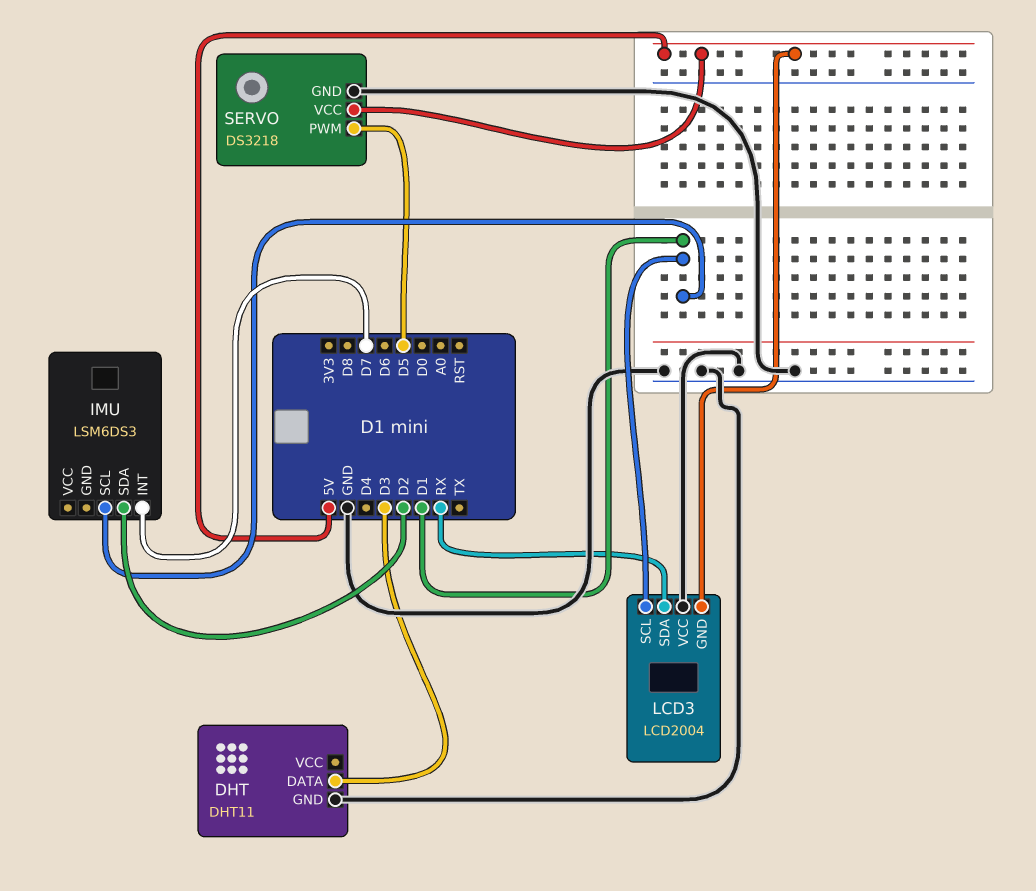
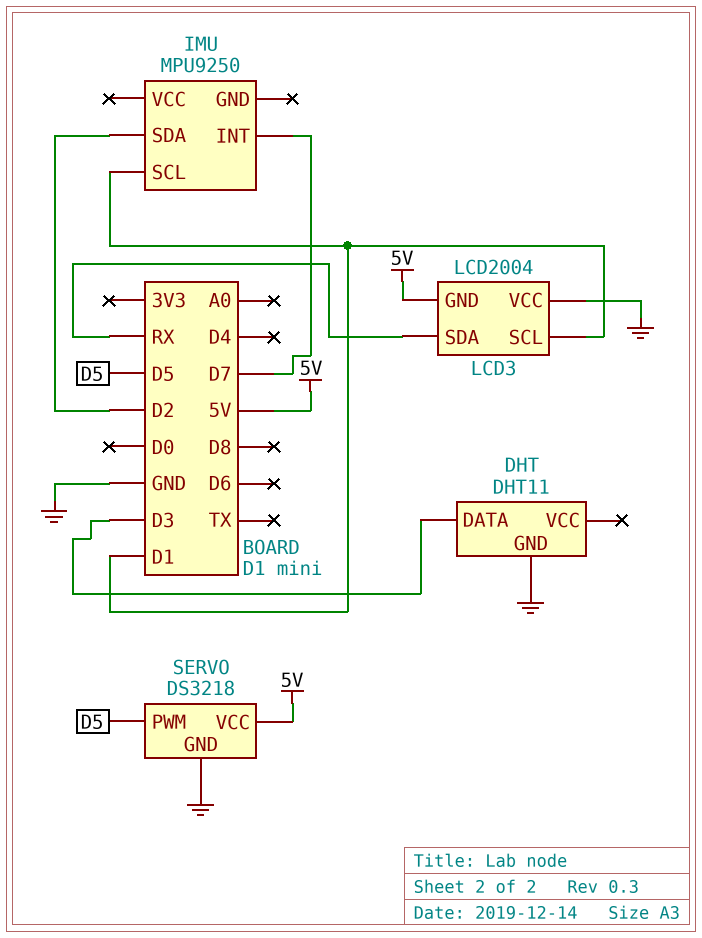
IMU: LSM6DS3 -> MPU9250

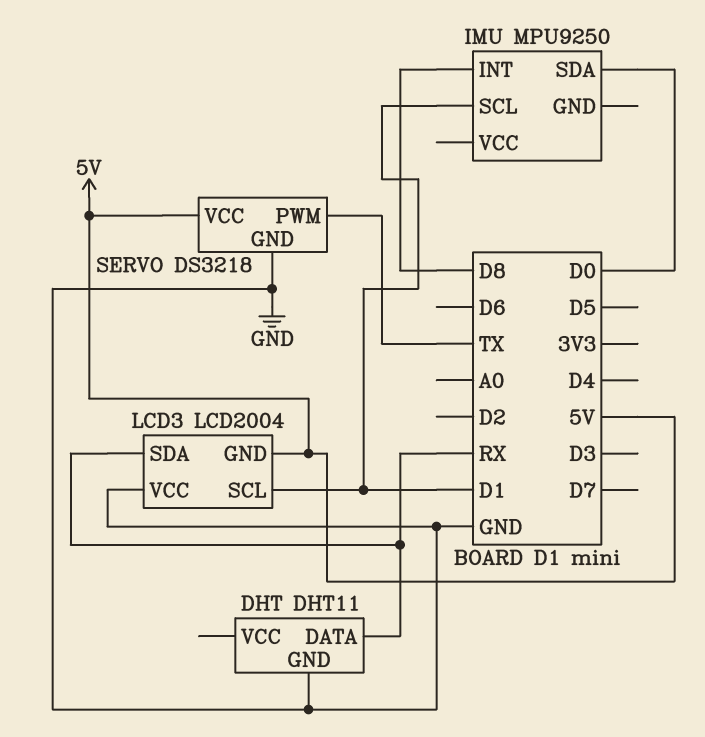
DHT pin DATA: D3 -> RX
IMU pin INT: D7 -> D8
IMU pin SDA: D2 -> D0
SERVO pin PWM: D5 -> TX

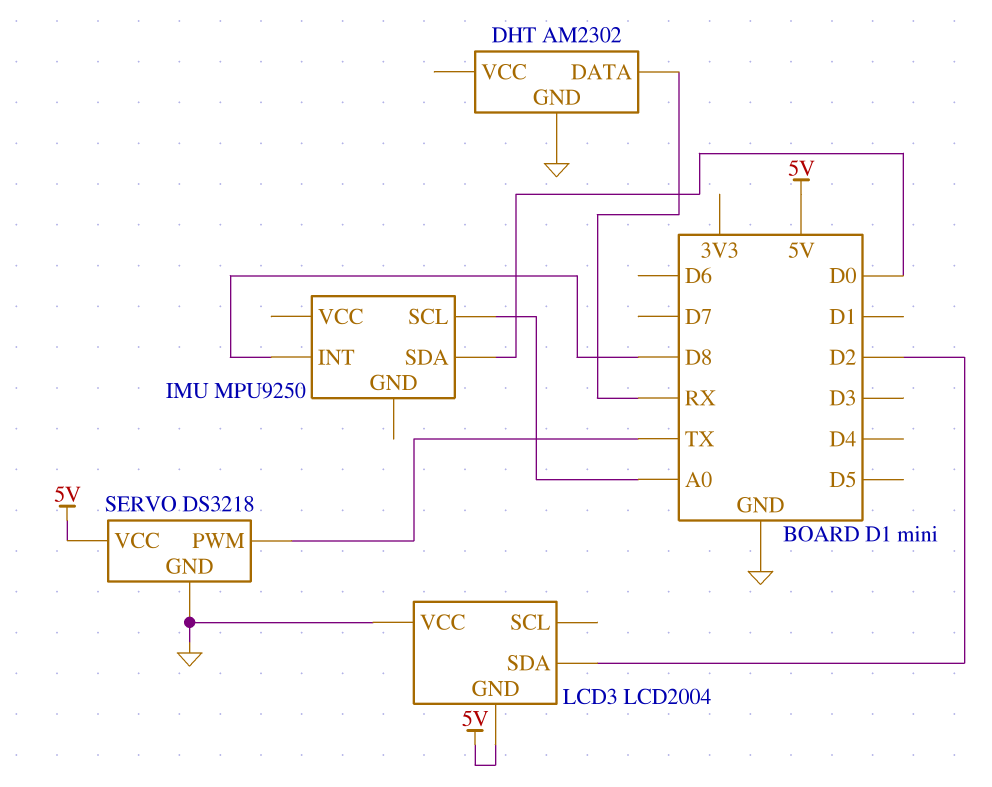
DHT: DHT11 -> AM2302
IMU pin SCL: D1 -> A0
LCD3 pin SCL: D1 -> none
LCD3 pin SDA: RX -> D2

